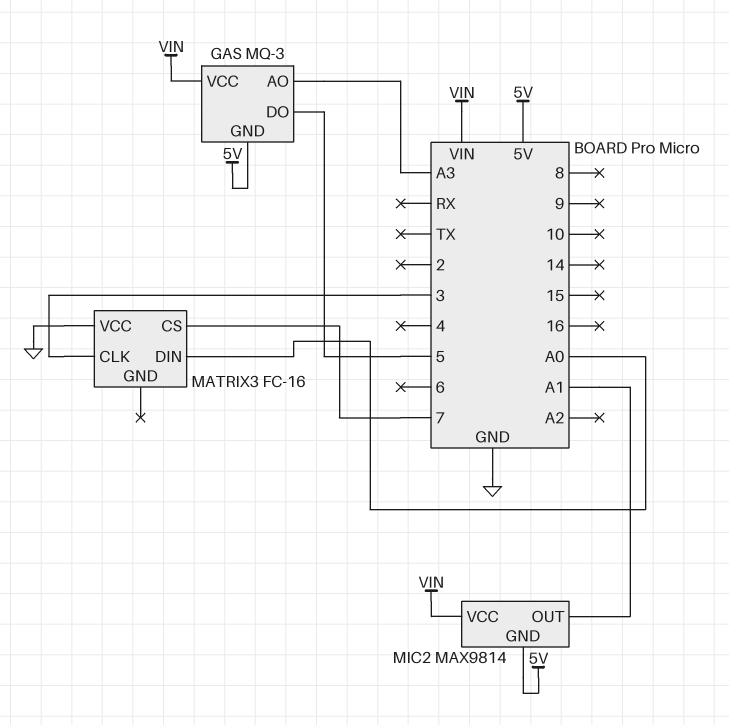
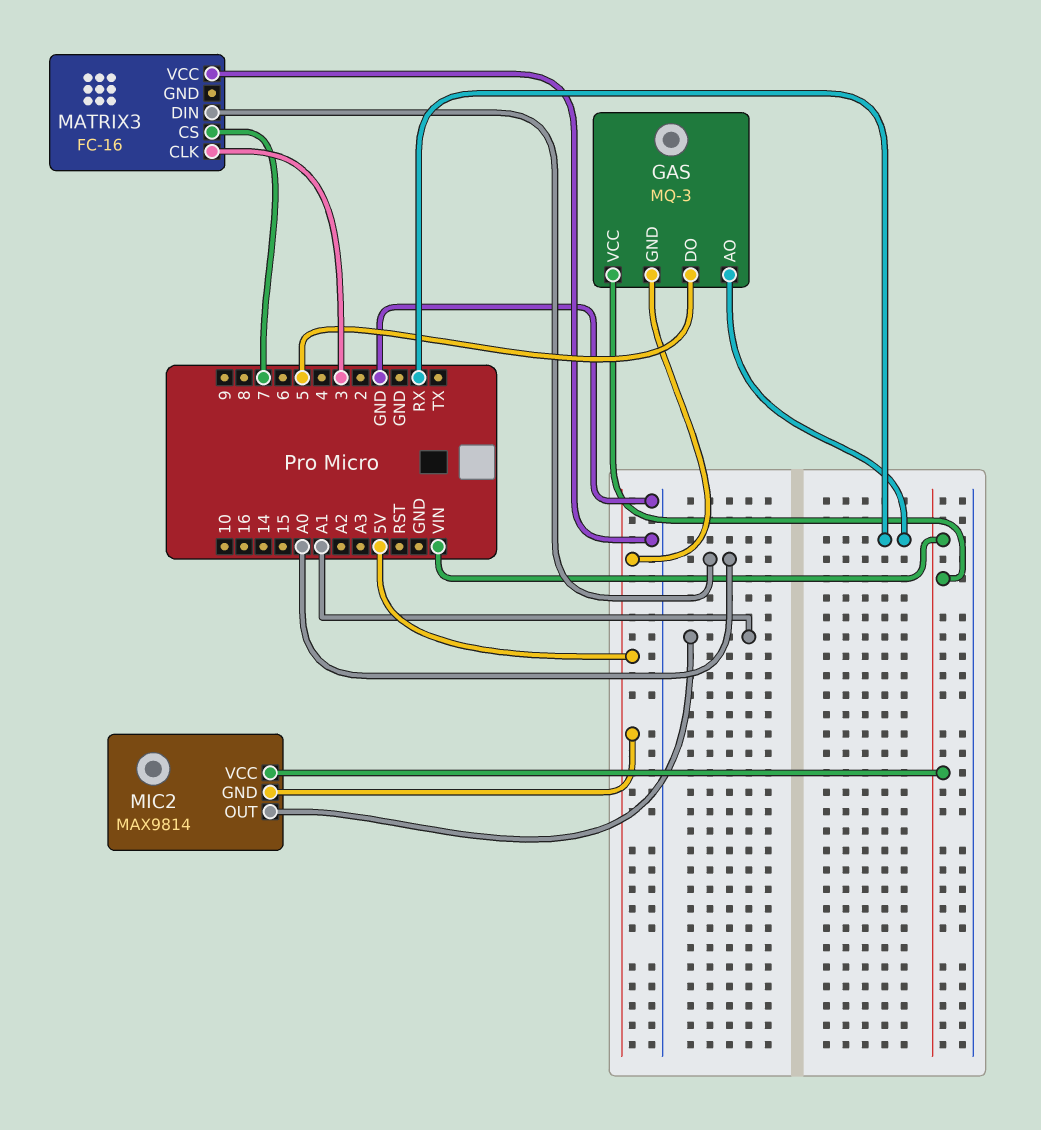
GAS pin AO: A3 -> RX

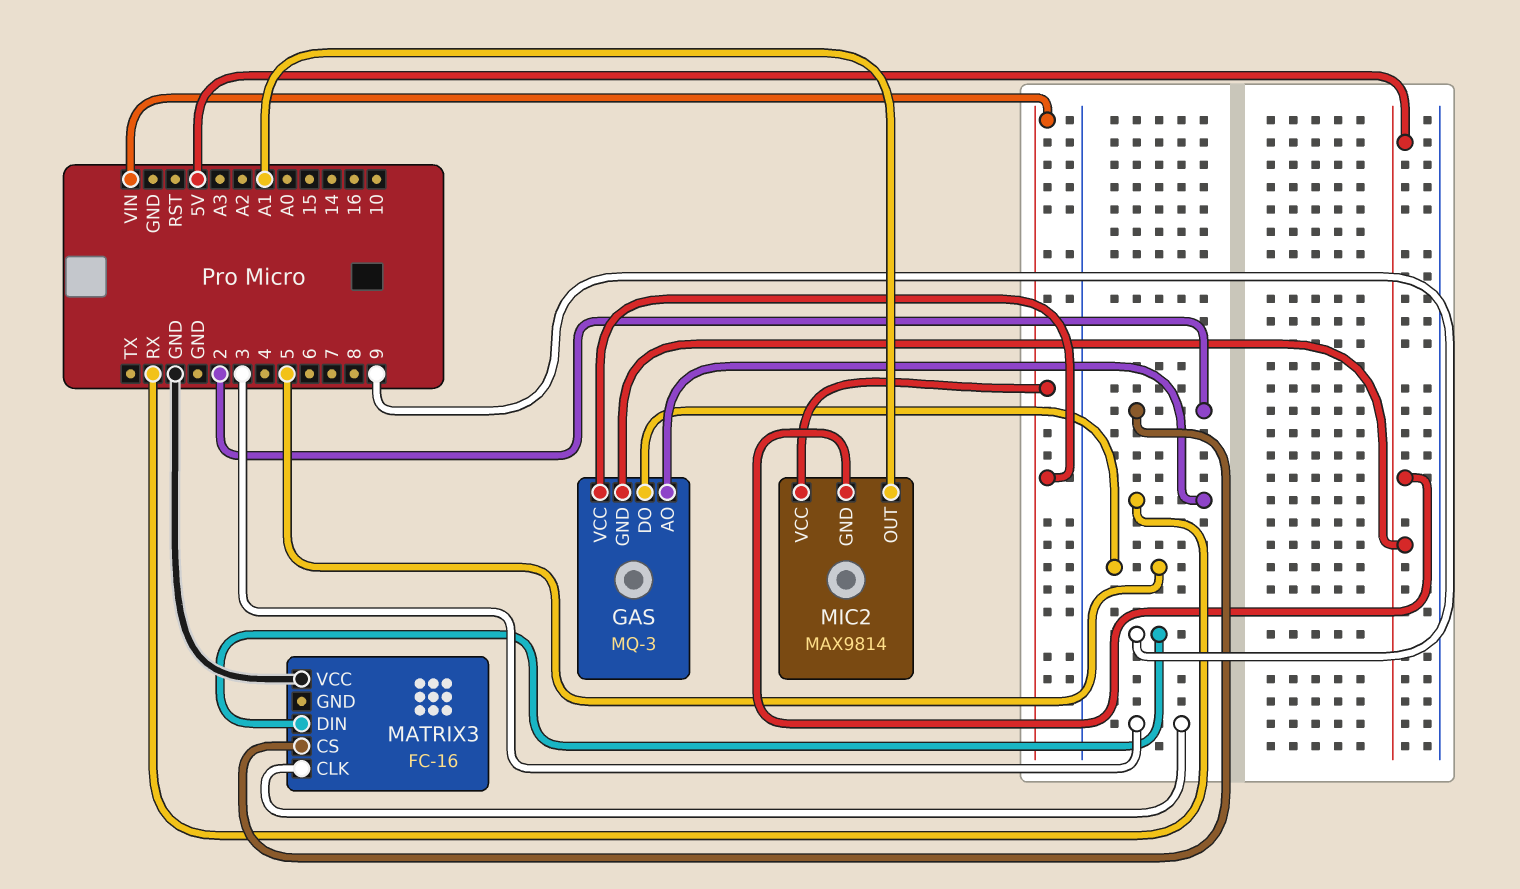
MATRIX3 pin CS: 7 -> 2
MATRIX3 pin DIN: A0 -> 9

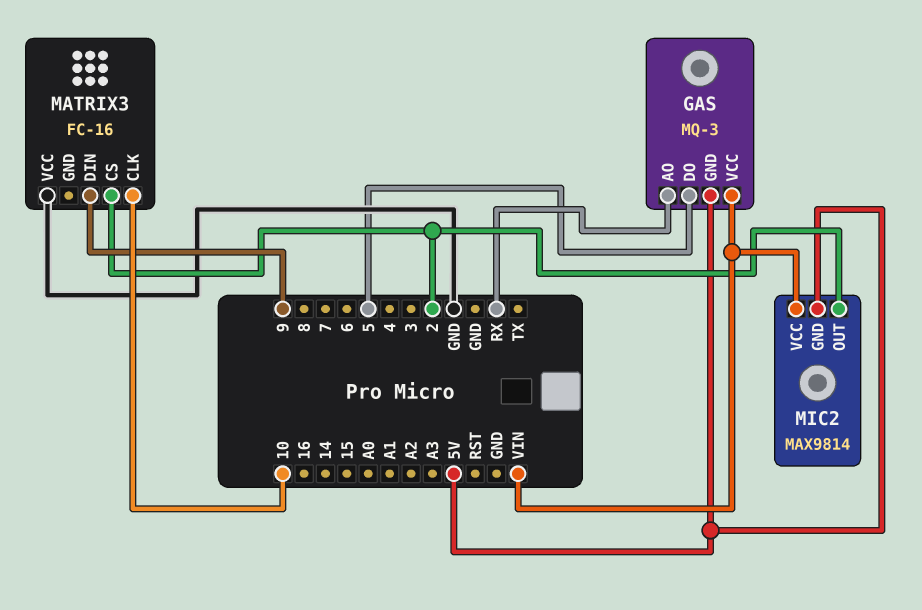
MATRIX3 pin CLK: 3 -> 10
MIC2 pin OUT: A1 -> 2

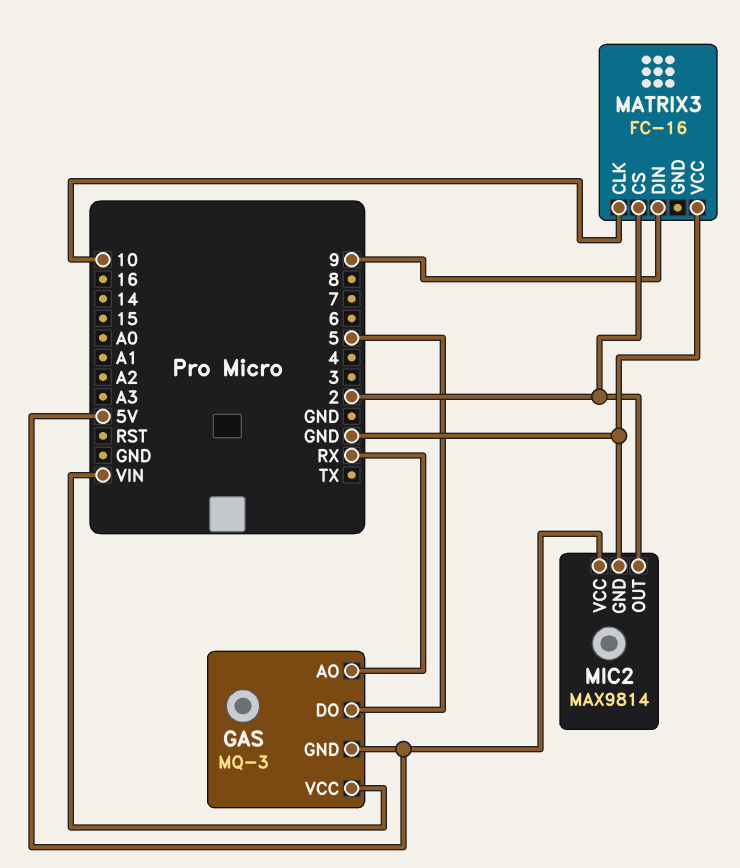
MIC2 pin GND: 5V -> GND
MIC2 pin VCC: VIN -> 5V

